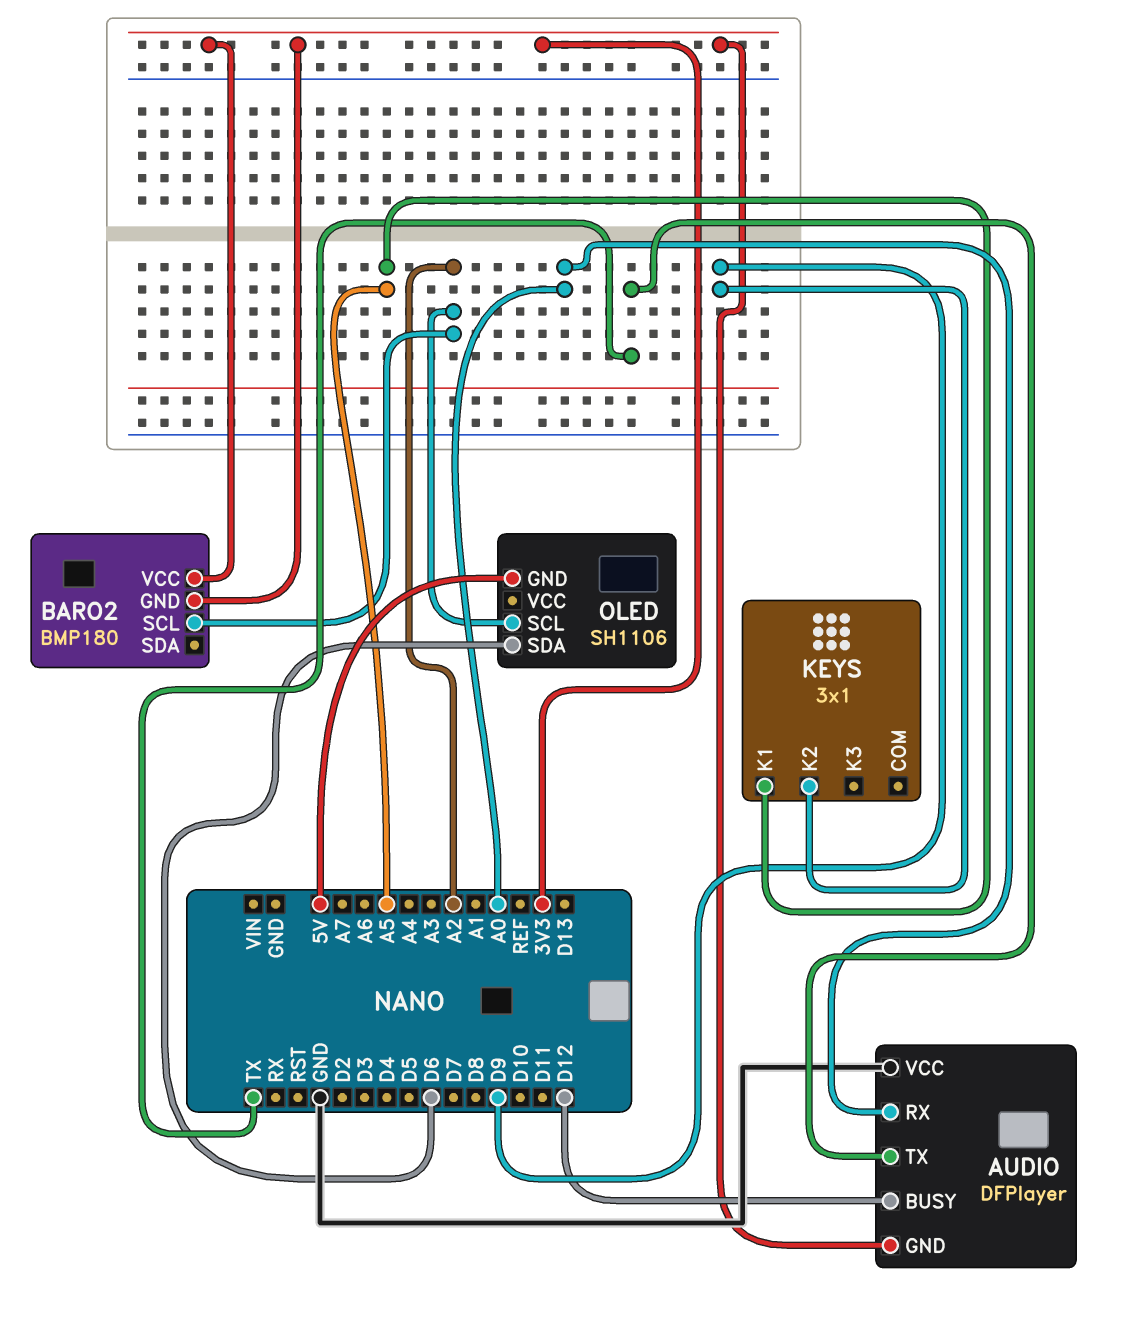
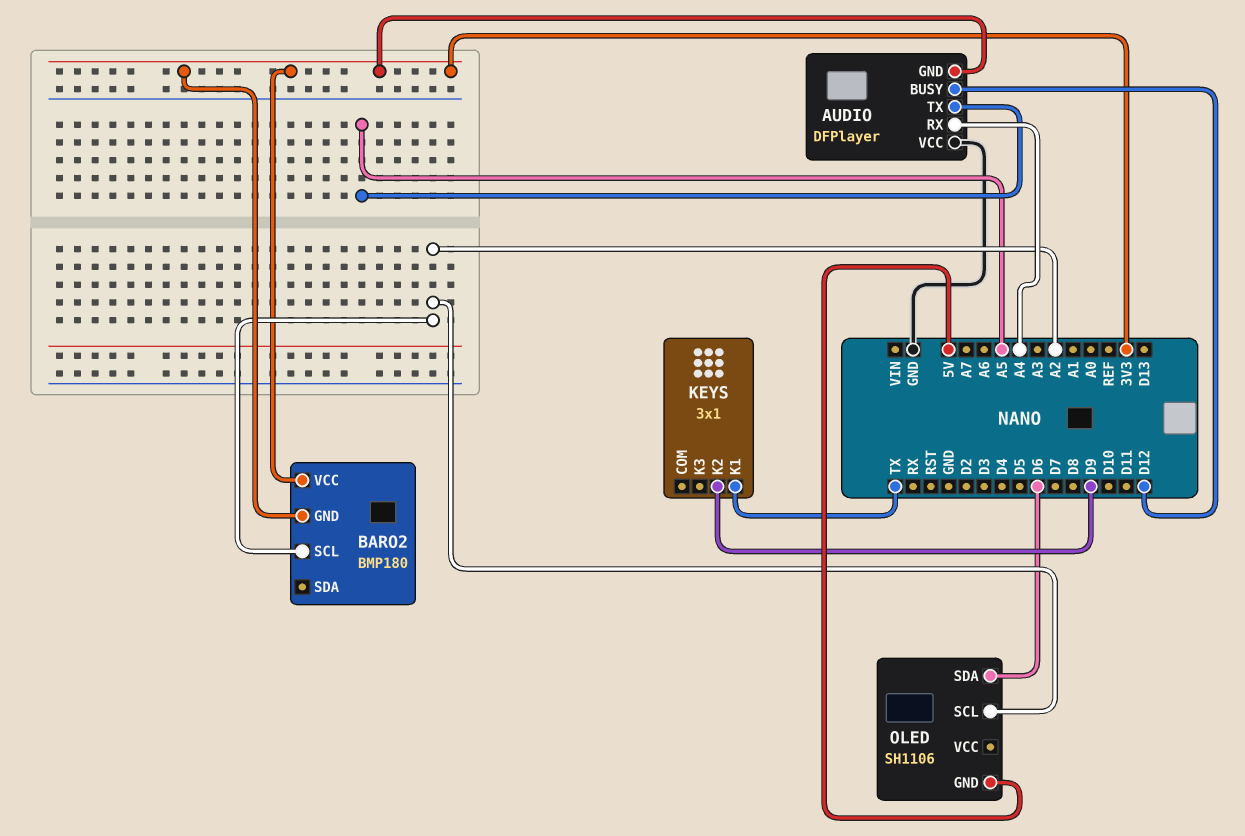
AUDIO pin RX: A0 -> A4
AUDIO pin TX: TX -> A5
KEYS pin K1: A5 -> TX

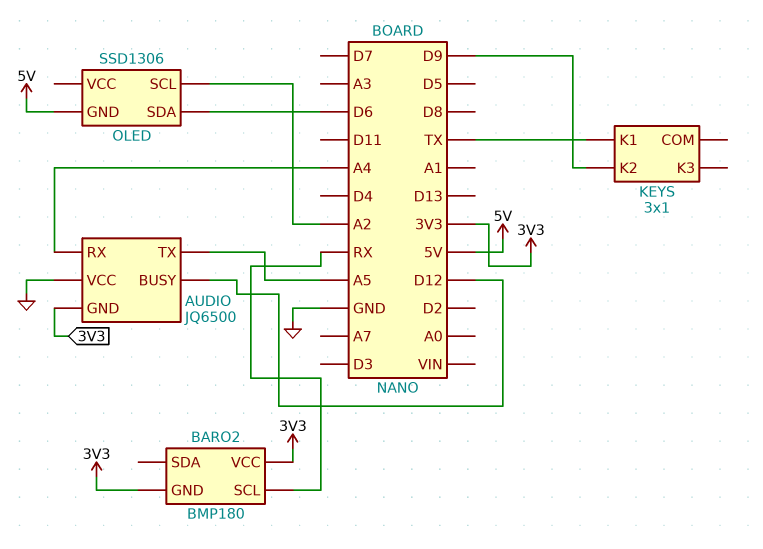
AUDIO: DFPlayer -> JQ6500
BARO2 pin SCL: A2 -> RX
OLED: SH1106 -> SSD1306

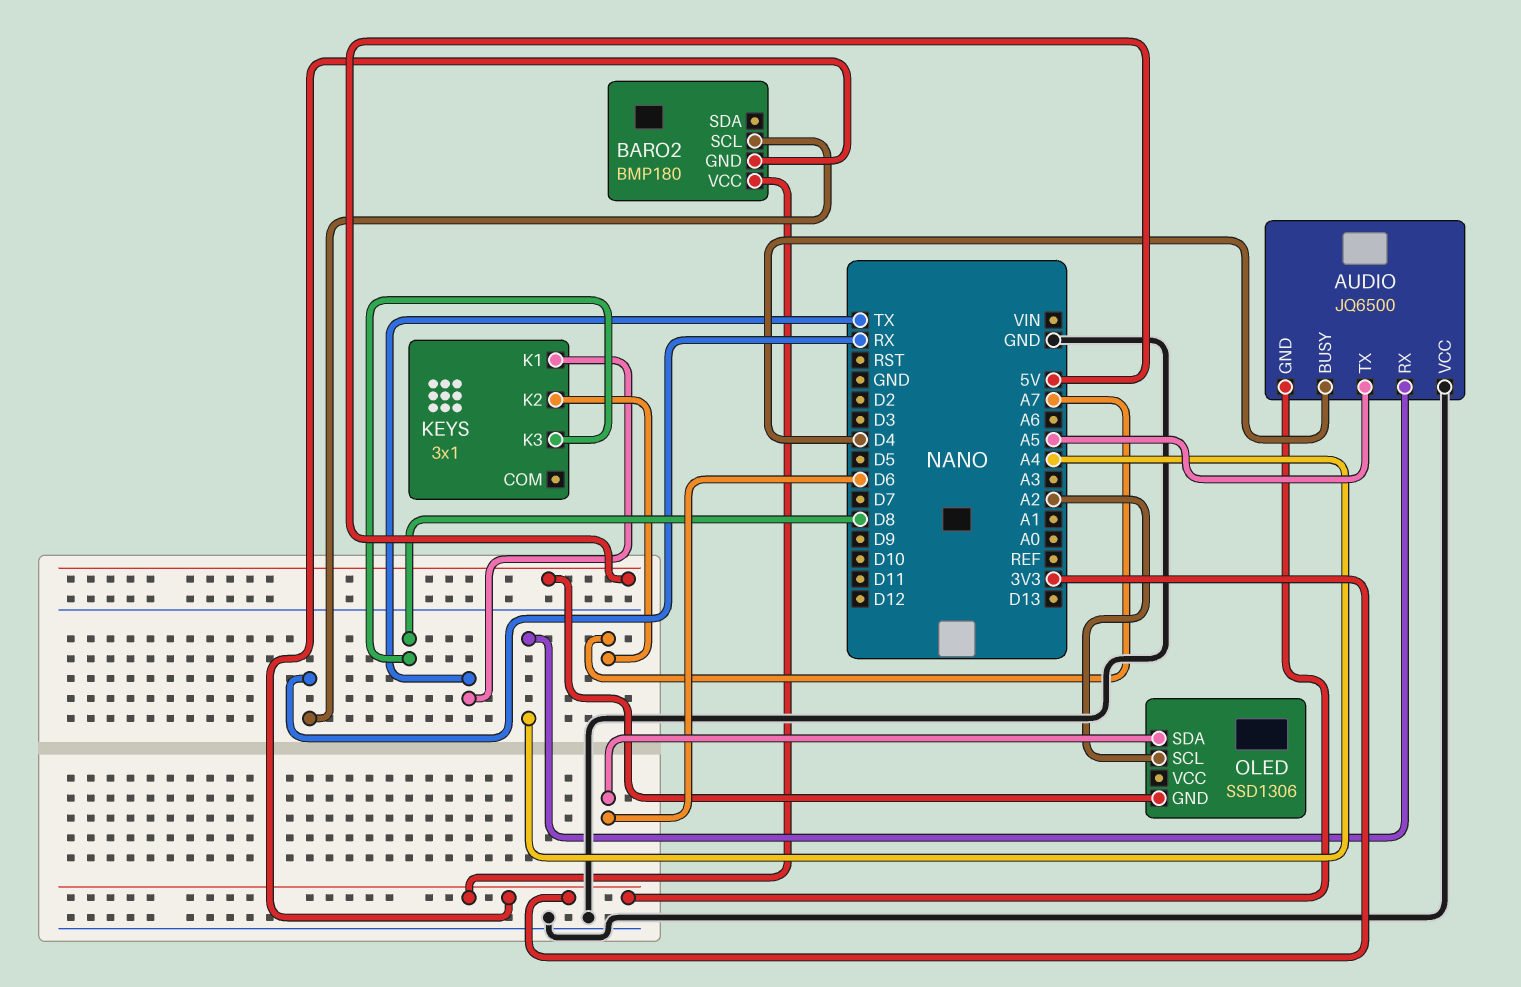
AUDIO pin BUSY: D12 -> D4
KEYS pin K2: D9 -> A7
KEYS pin K3: none -> D8

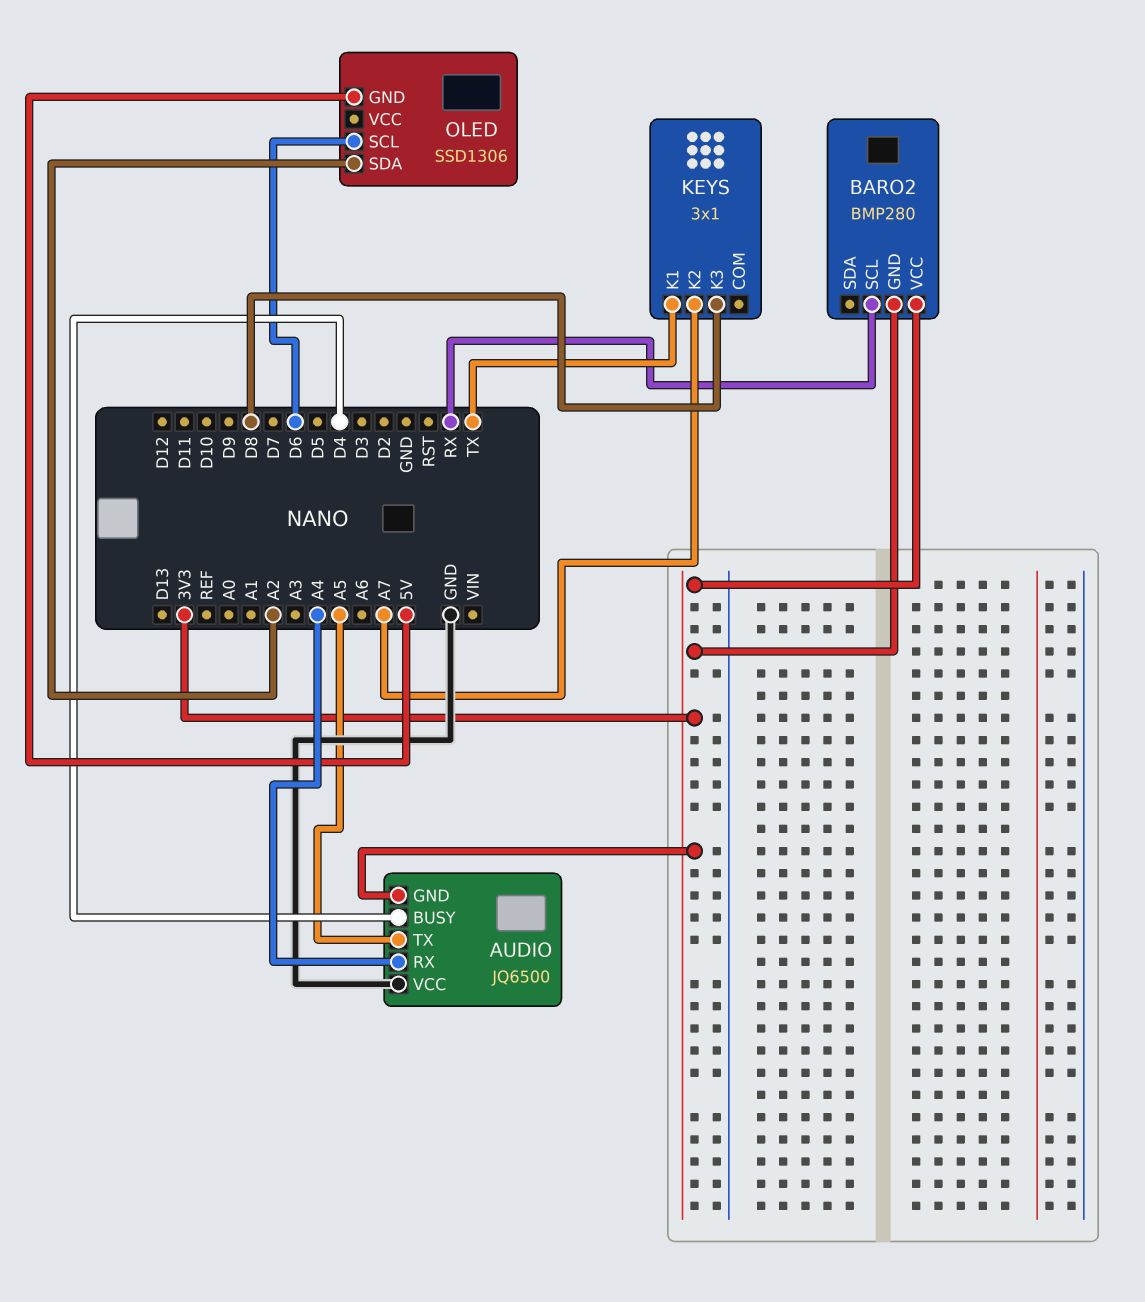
BARO2: BMP180 -> BMP280
OLED pin SCL: A2 -> D6
OLED pin SDA: D6 -> A2

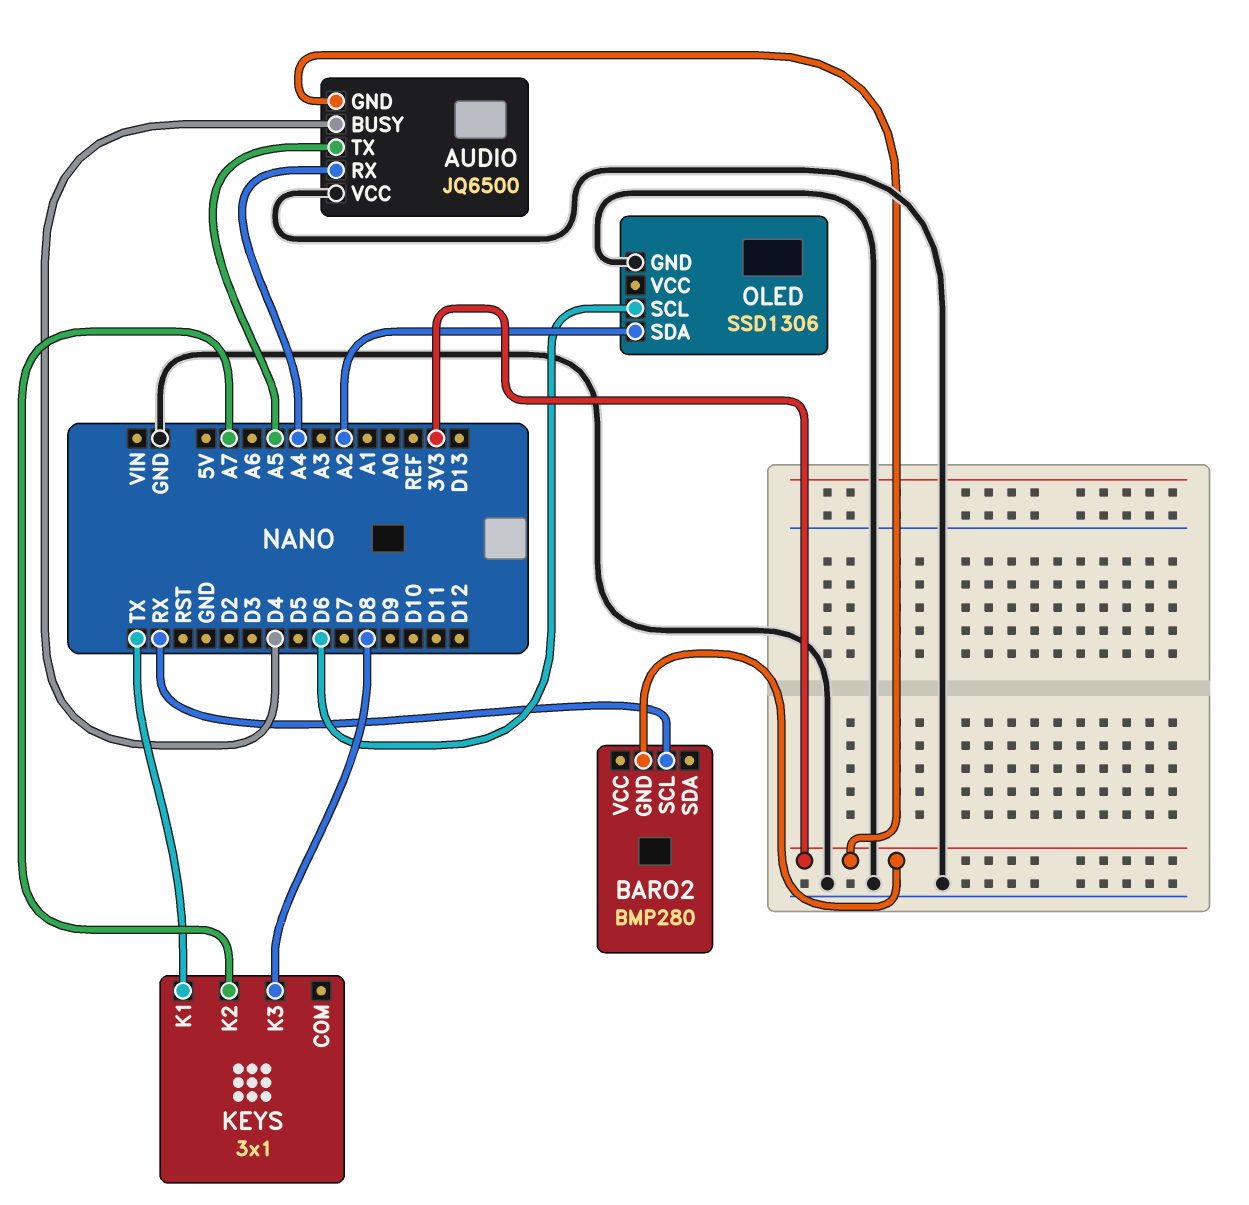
BARO2 pin VCC: 3V3 -> none
OLED pin GND: 5V -> GND

